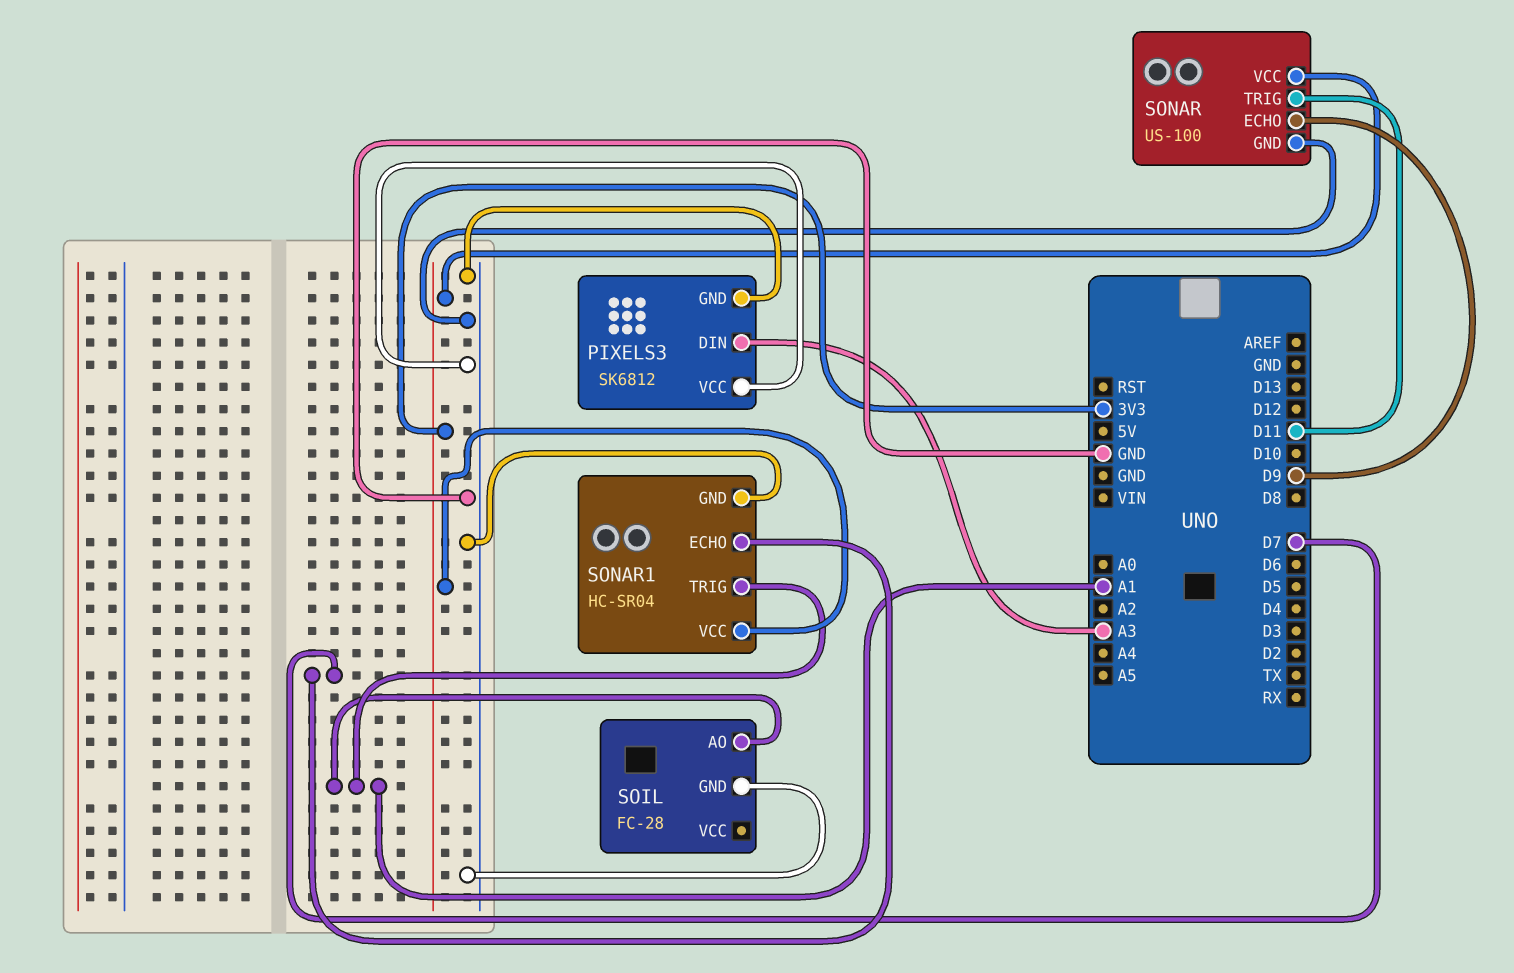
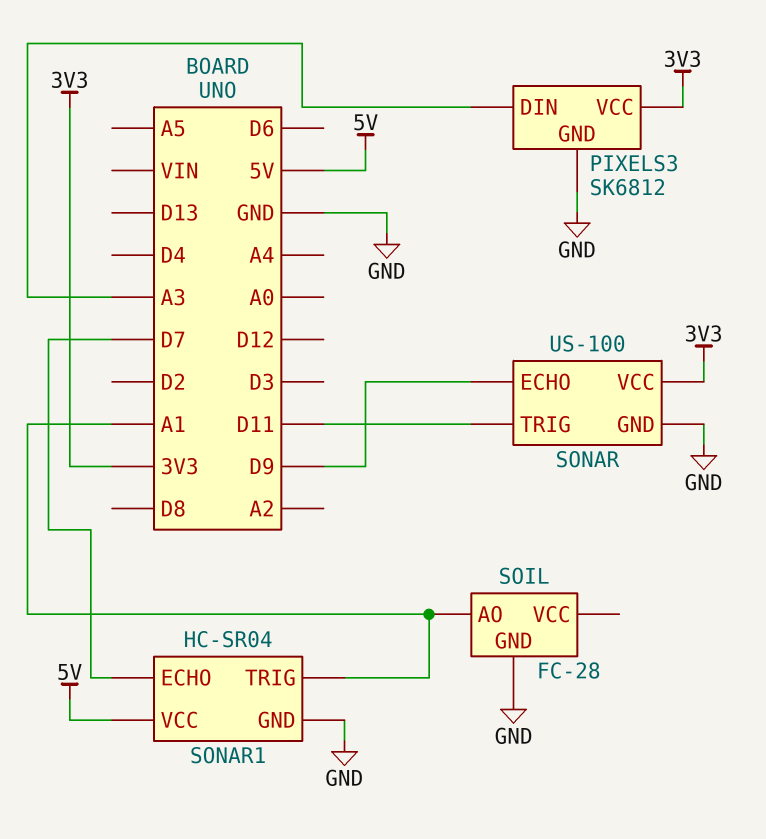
PIXELS3 pin VCC: GND -> 3V3
SONAR1 pin VCC: 3V3 -> 5V

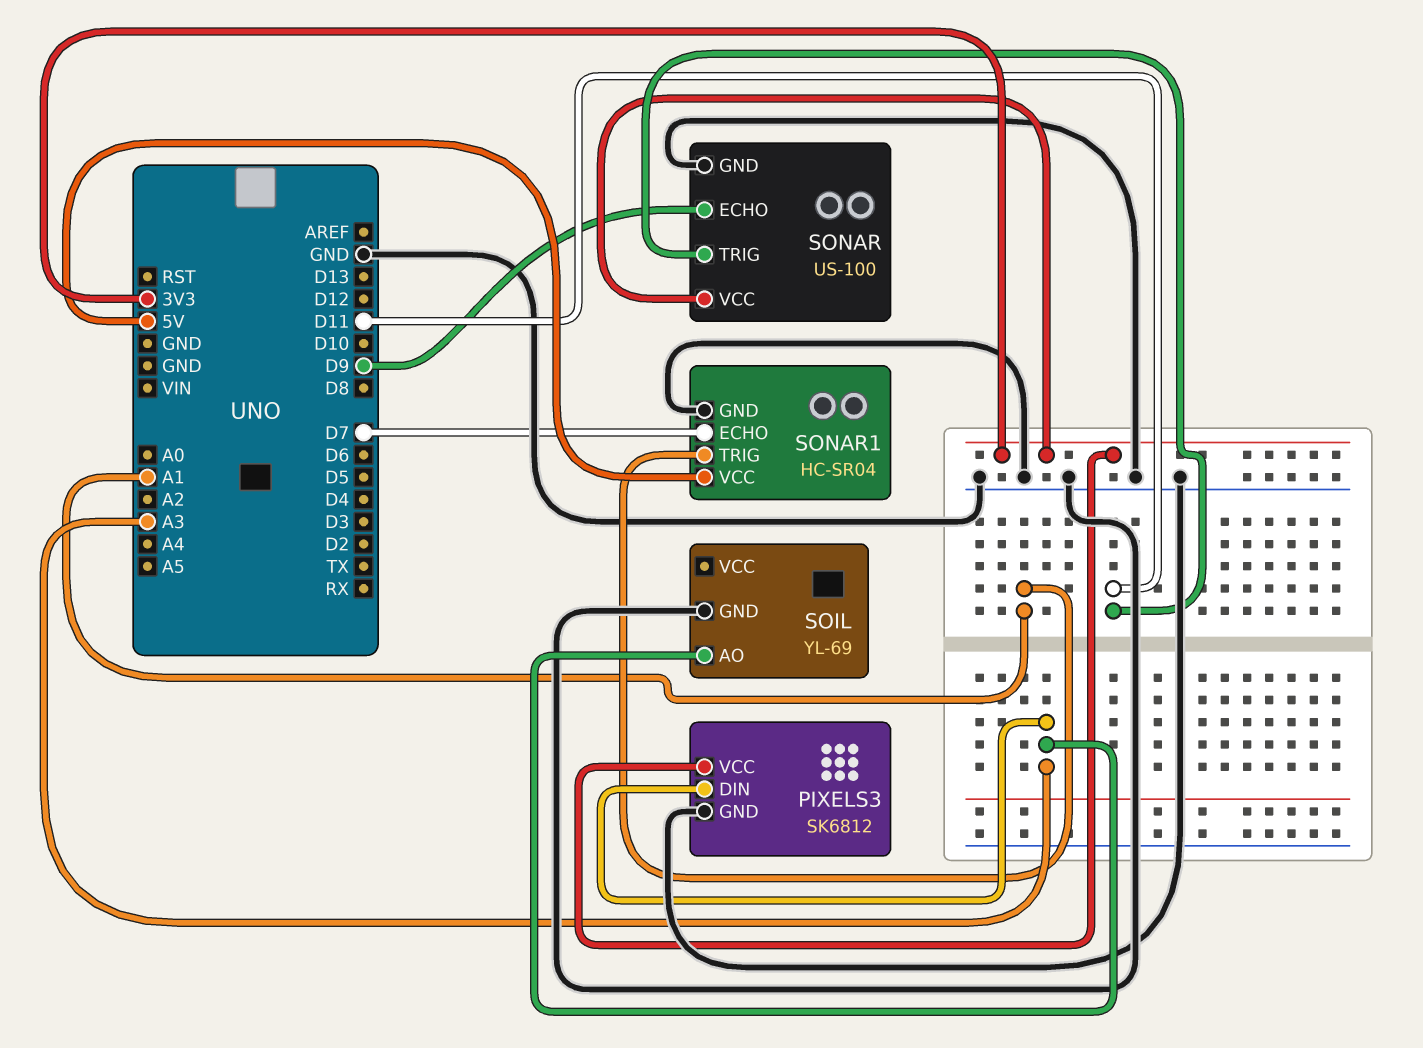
SOIL: FC-28 -> YL-69
SOIL pin AO: A1 -> A3

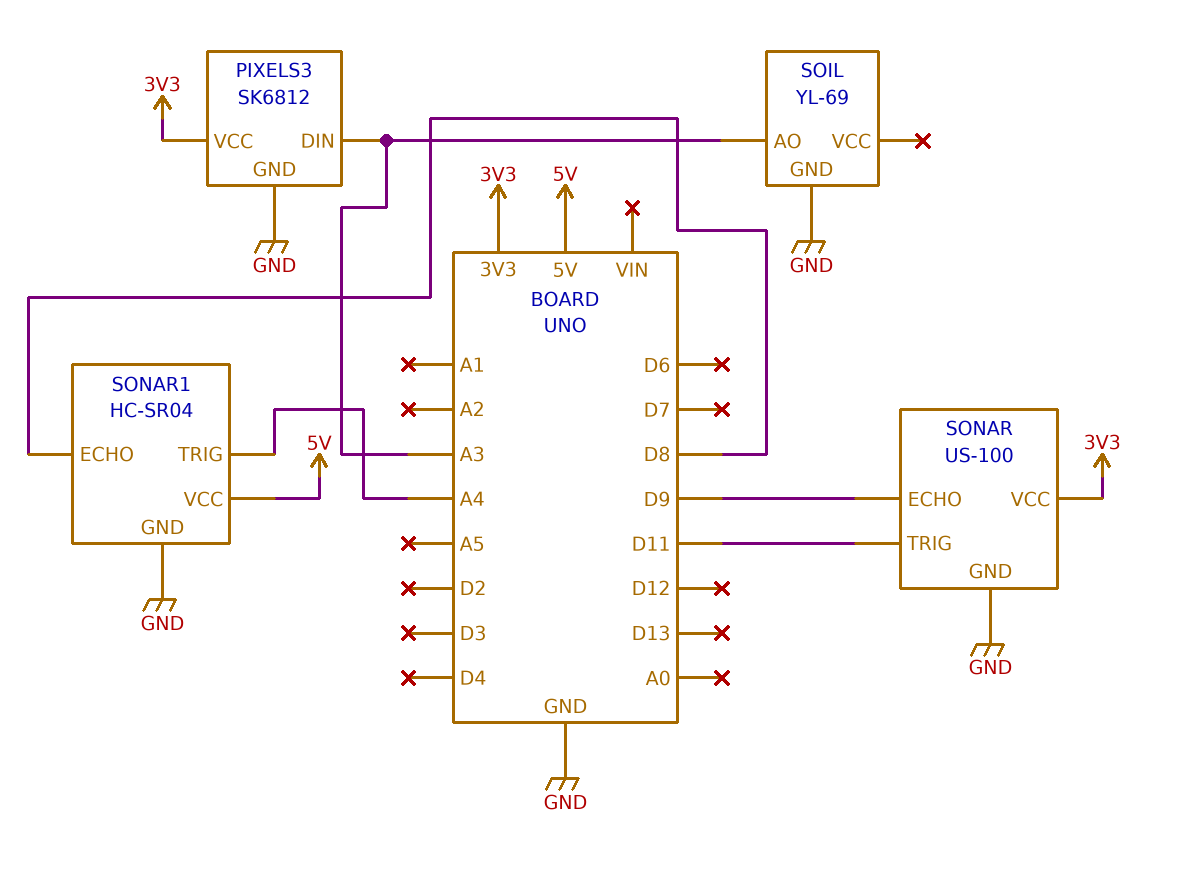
SONAR1 pin ECHO: D7 -> D8
SONAR1 pin TRIG: A1 -> A4

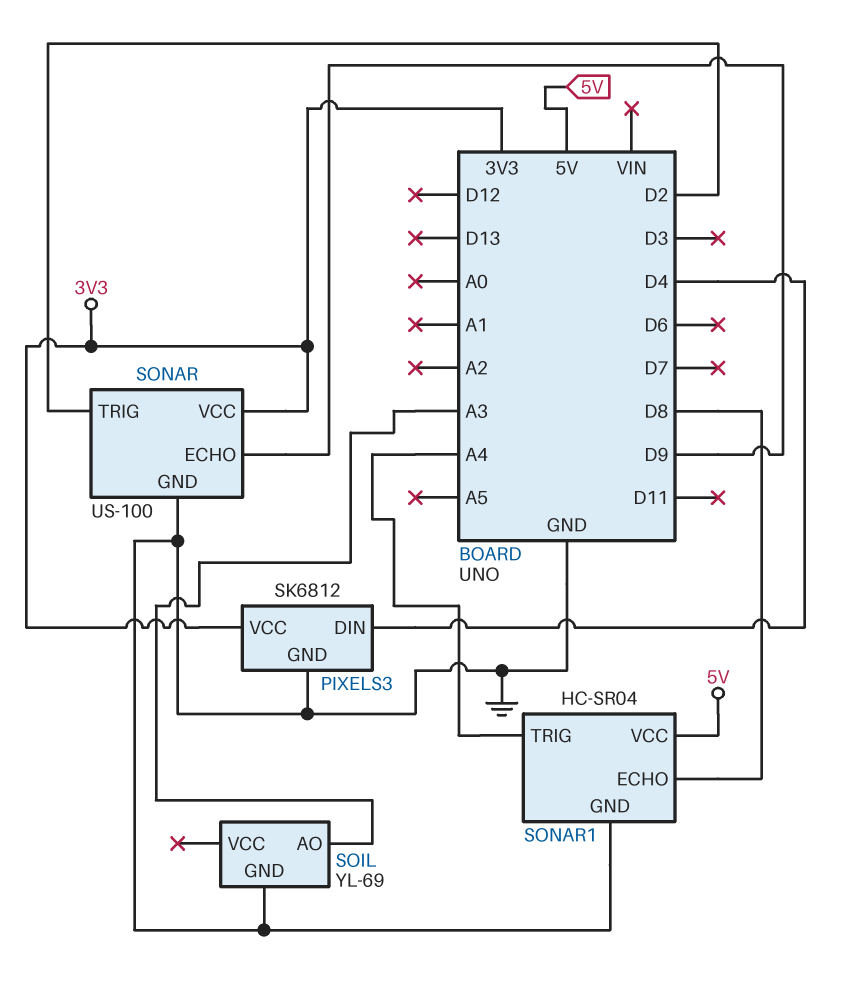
PIXELS3 pin DIN: A3 -> D4
SONAR pin TRIG: D11 -> D2

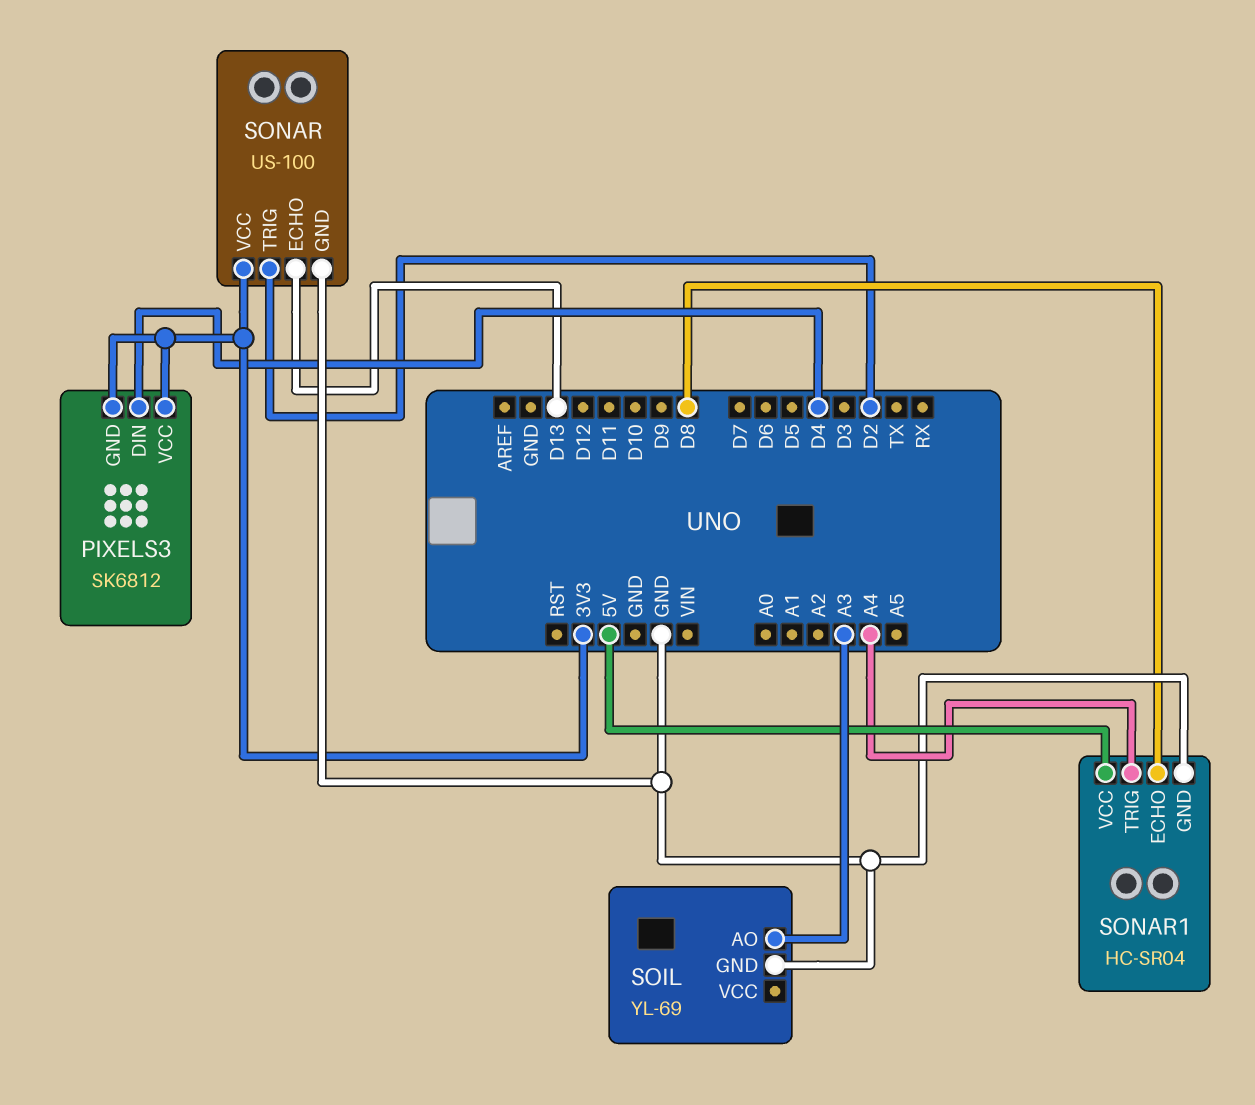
PIXELS3 pin GND: GND -> 3V3
SONAR pin ECHO: D9 -> D13

